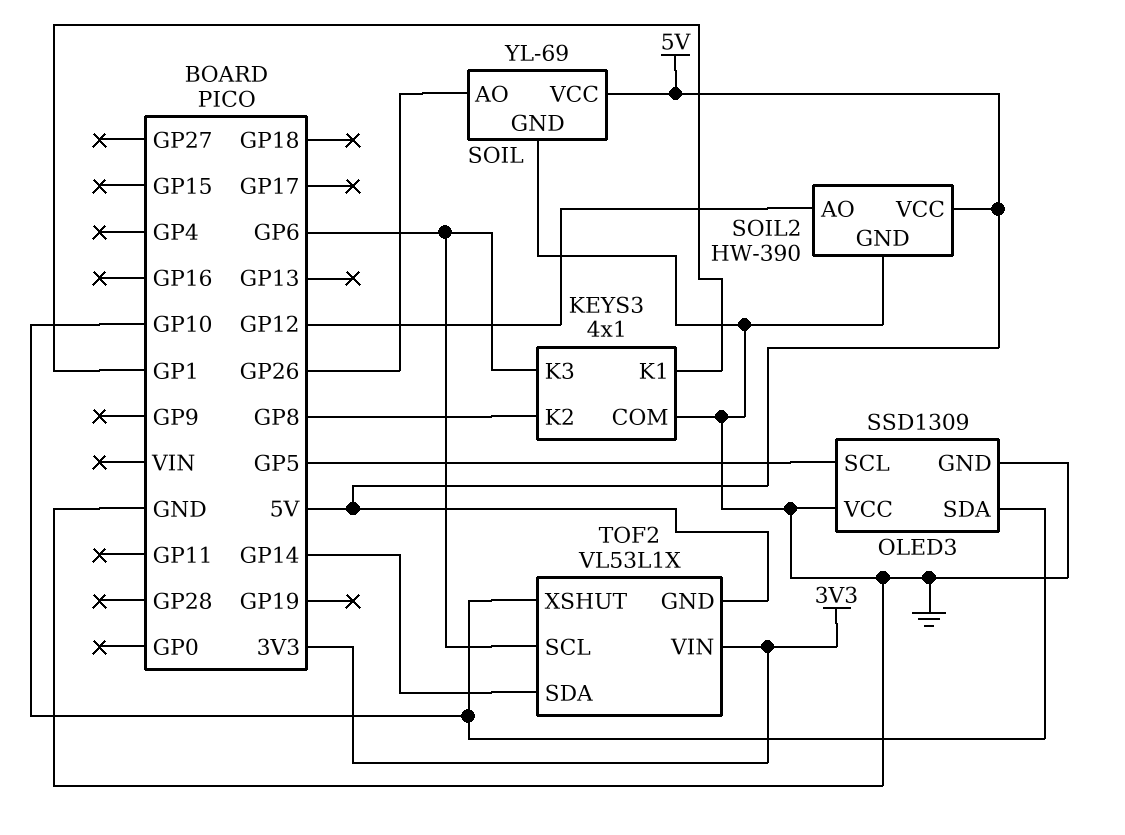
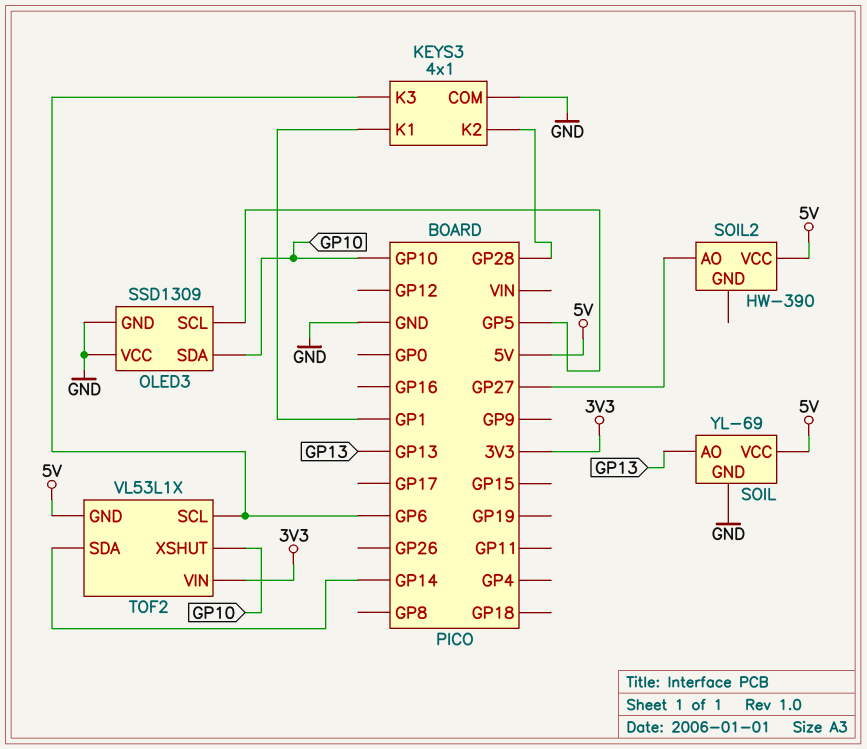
KEYS3 pin K2: GP8 -> GP28
SOIL pin AO: GP26 -> GP13
SOIL2 pin AO: GP12 -> GP27
SOIL2 pin GND: GND -> none

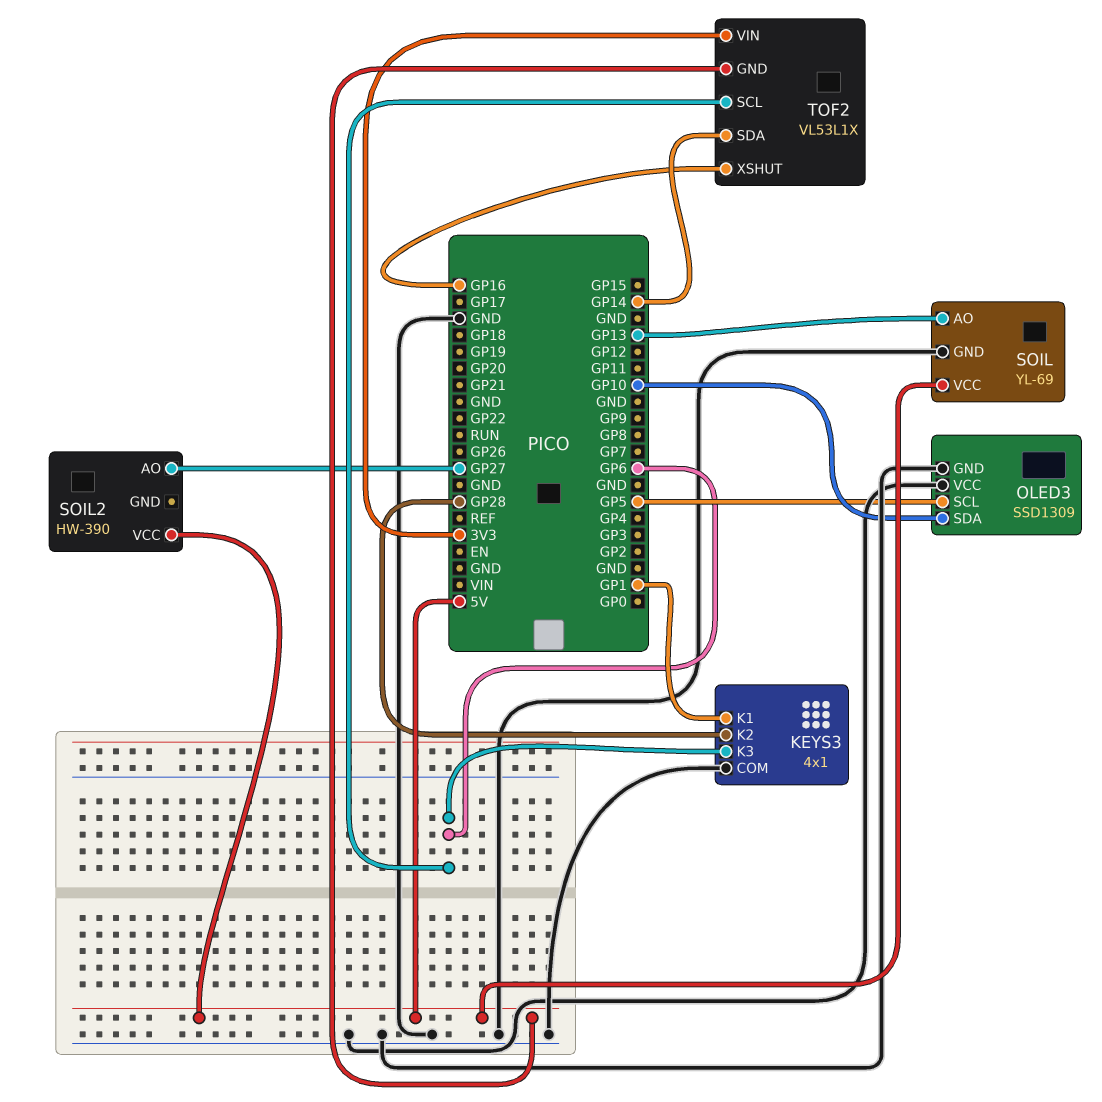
TOF2 pin XSHUT: GP10 -> GP16

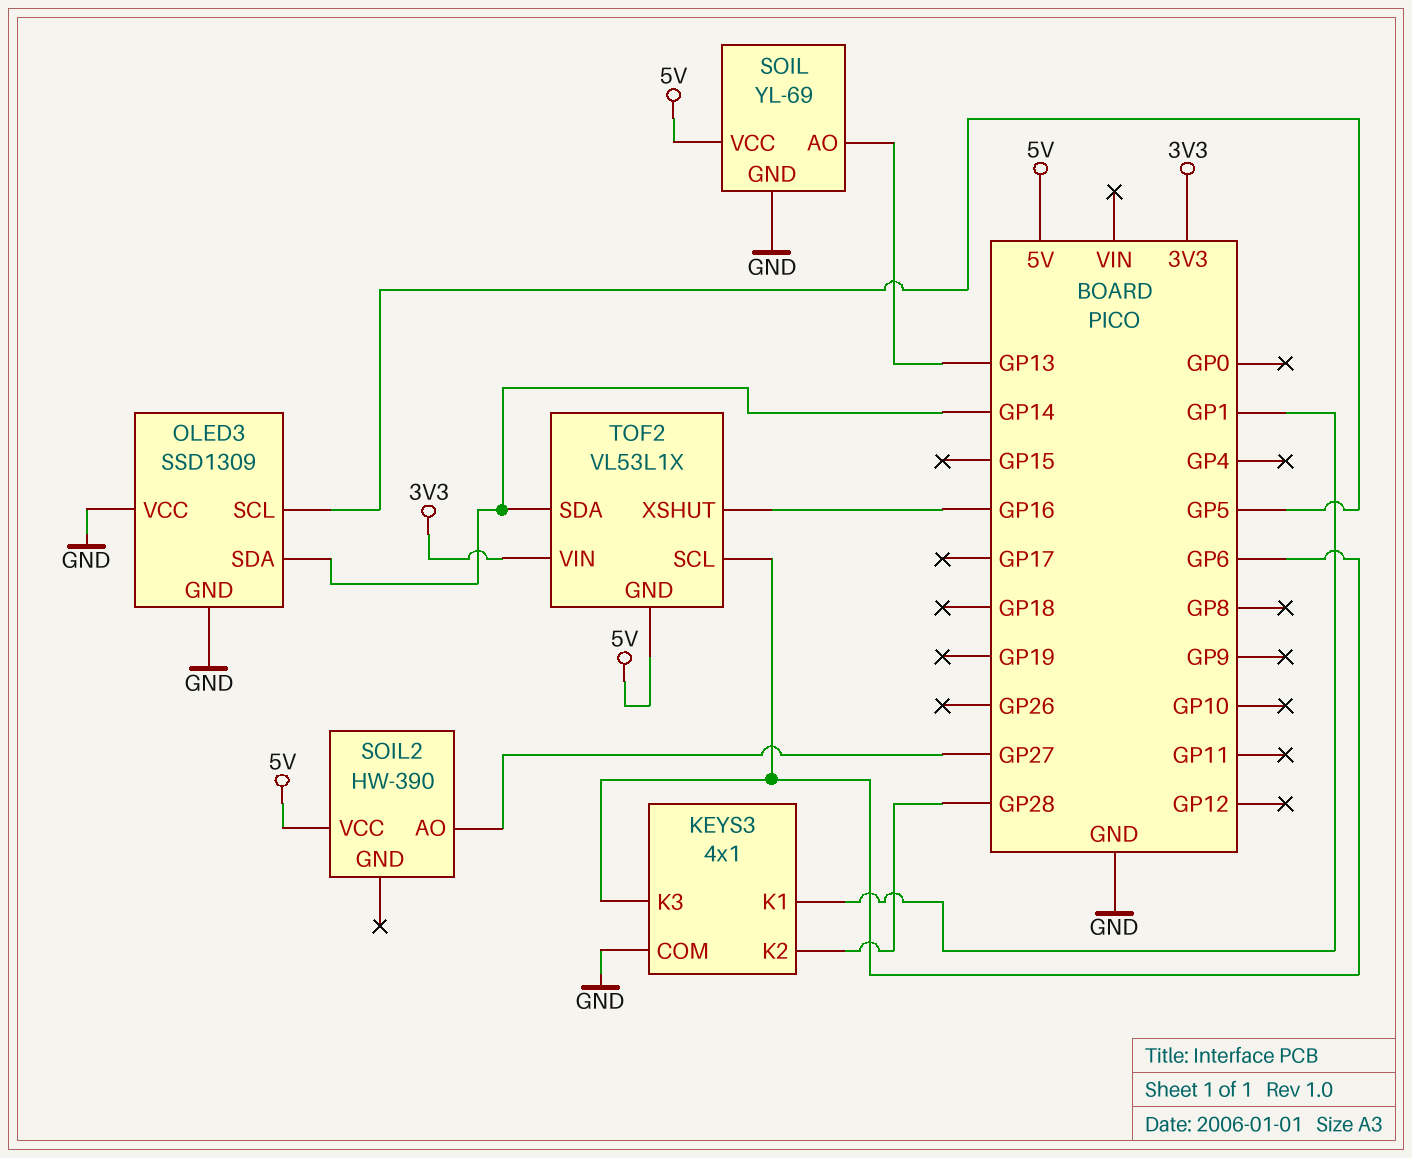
OLED3 pin SDA: GP10 -> GP14

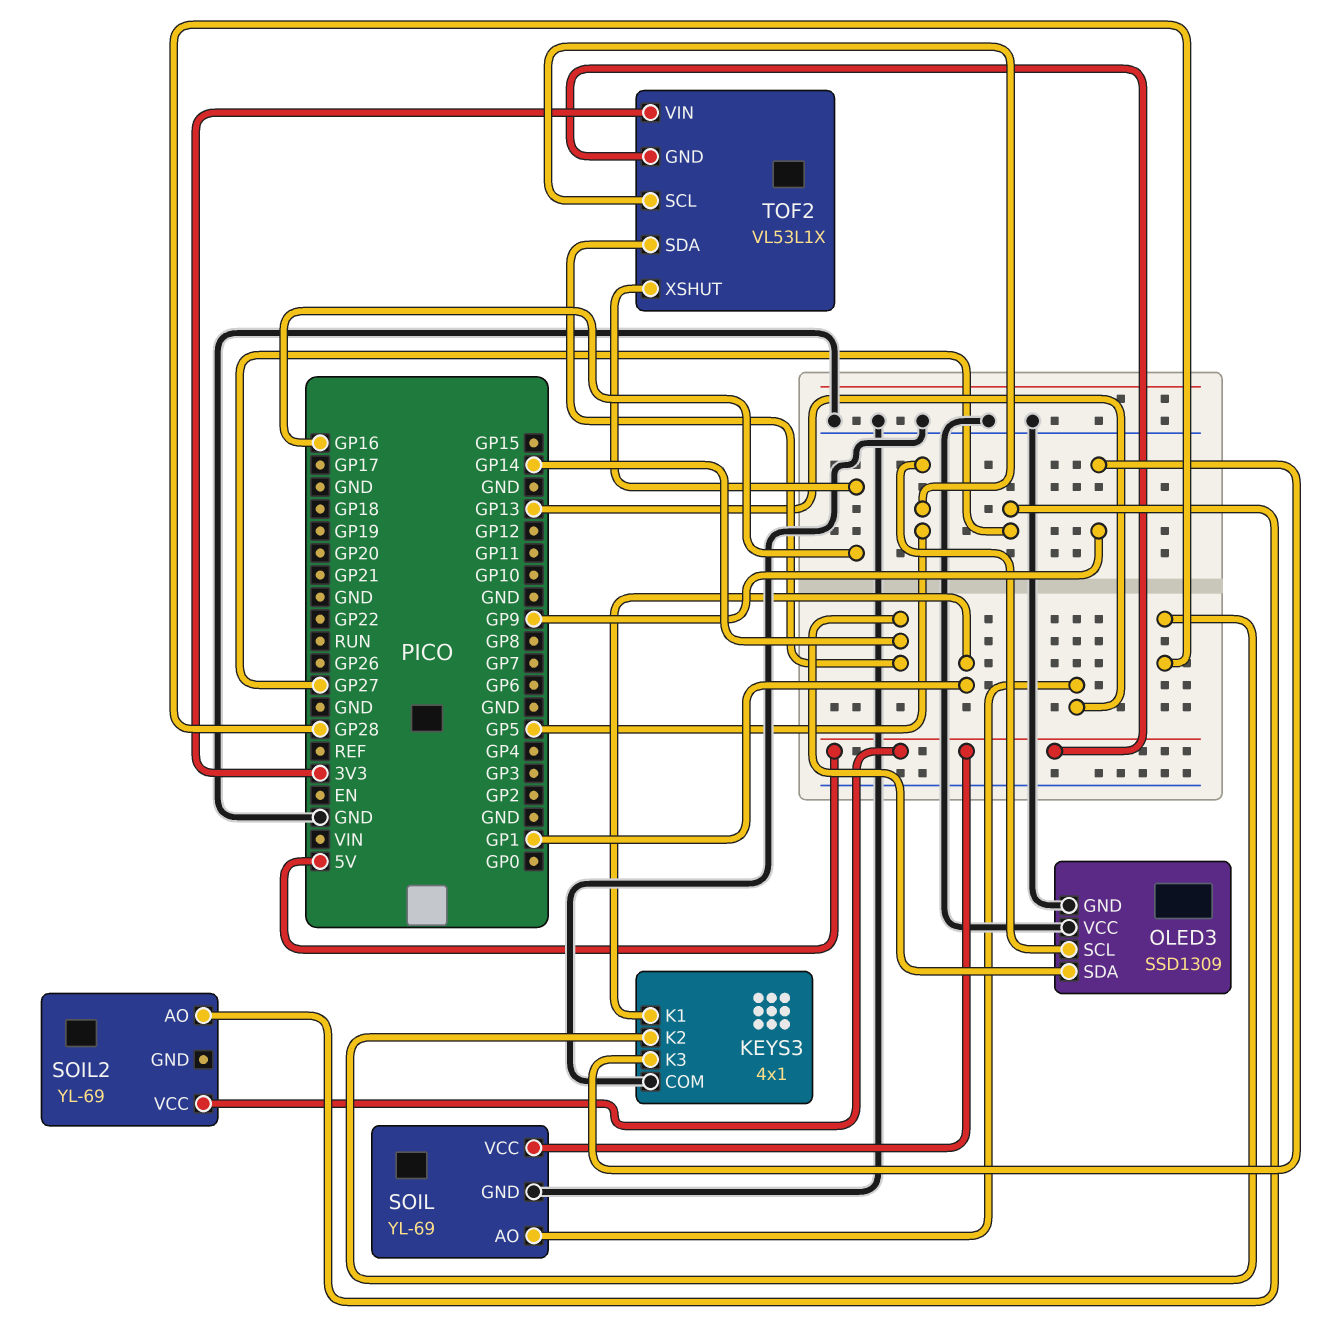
KEYS3 pin K3: GP6 -> GP9
SOIL2: HW-390 -> YL-69
TOF2 pin SCL: GP6 -> GP5

